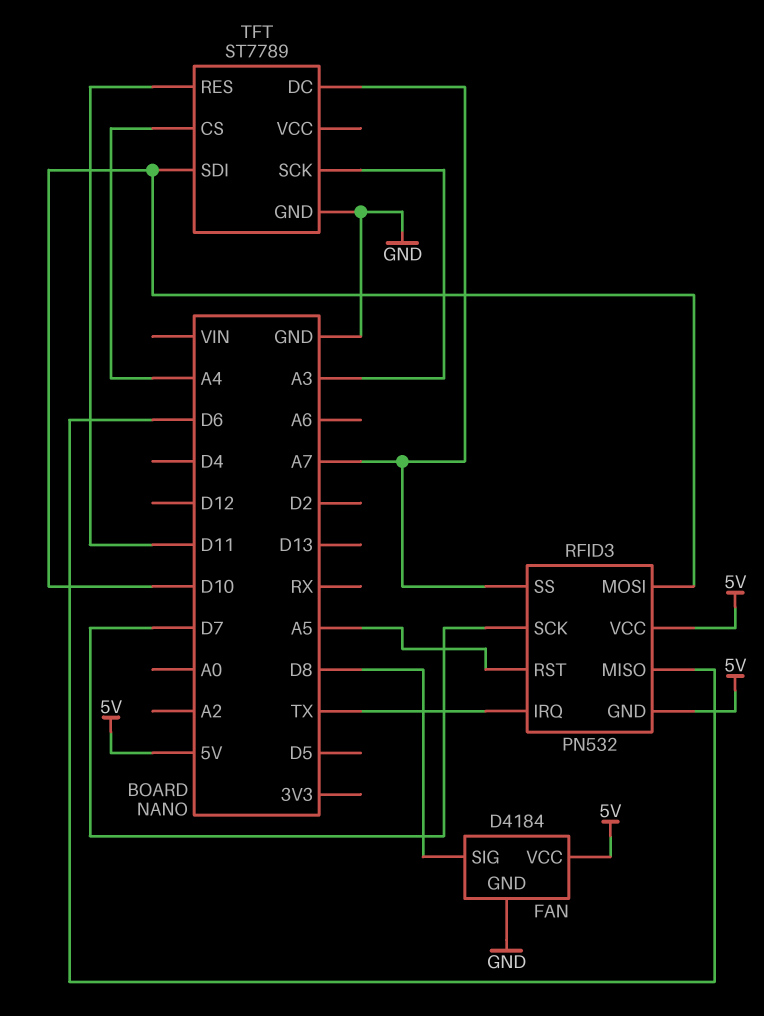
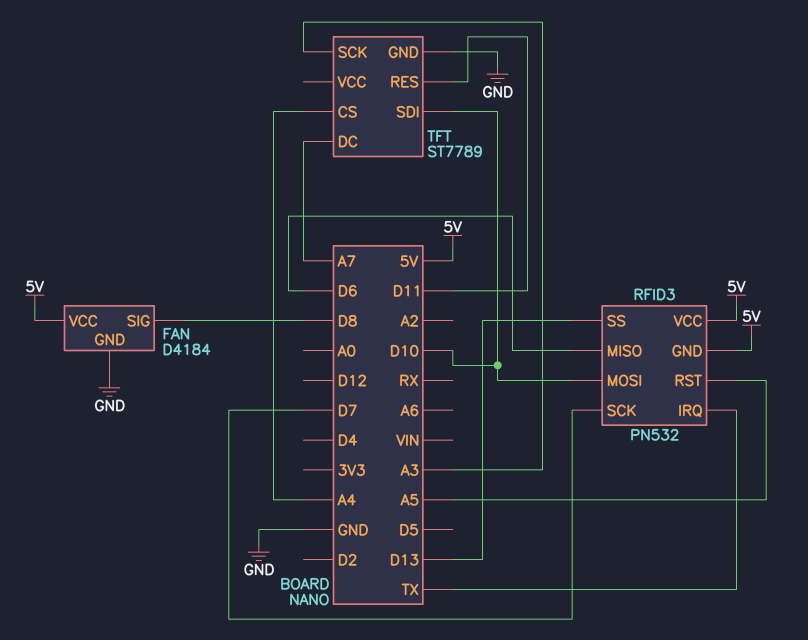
RFID3 pin SS: A7 -> D13

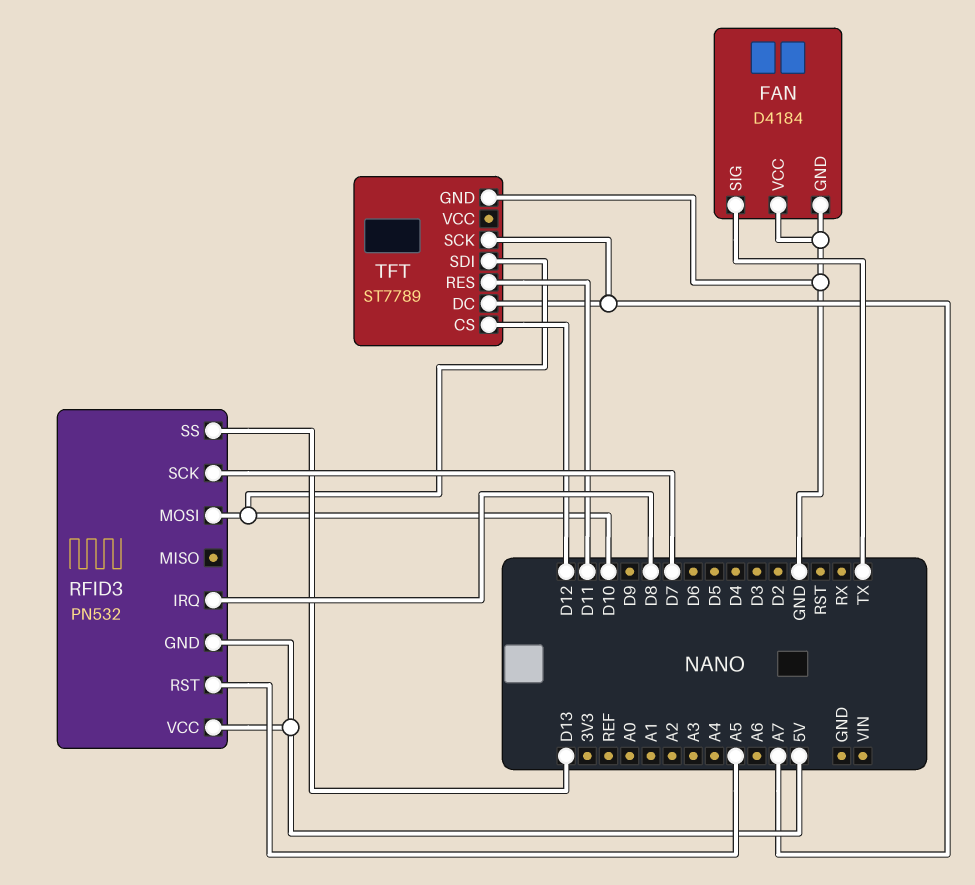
FAN pin SIG: D8 -> TX
FAN pin VCC: 5V -> GND
RFID3 pin IRQ: TX -> D8
RFID3 pin MISO: D6 -> none
TFT pin CS: A4 -> D12
TFT pin SCK: A3 -> A7

